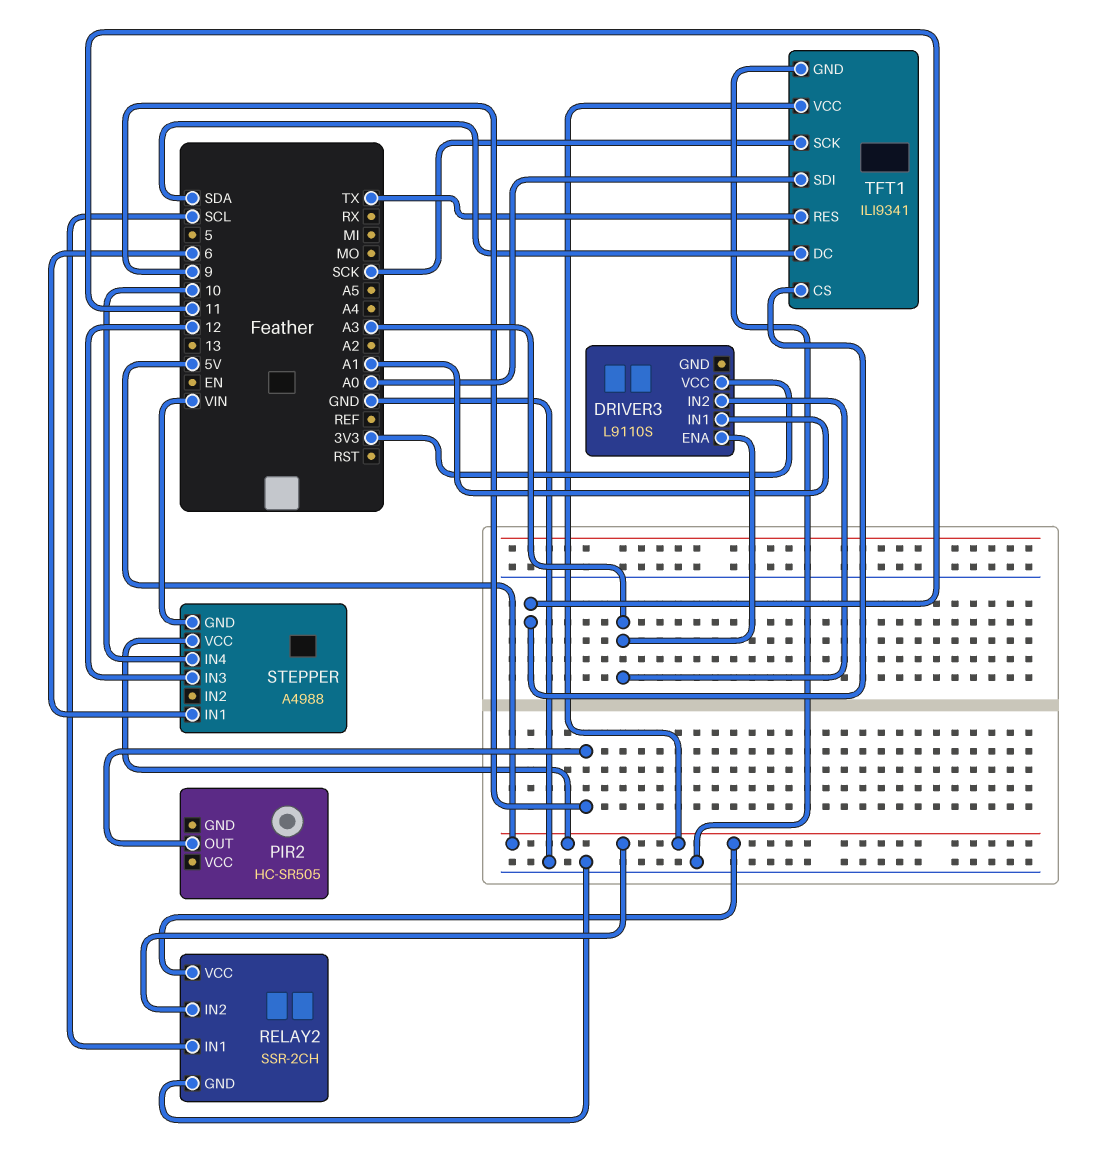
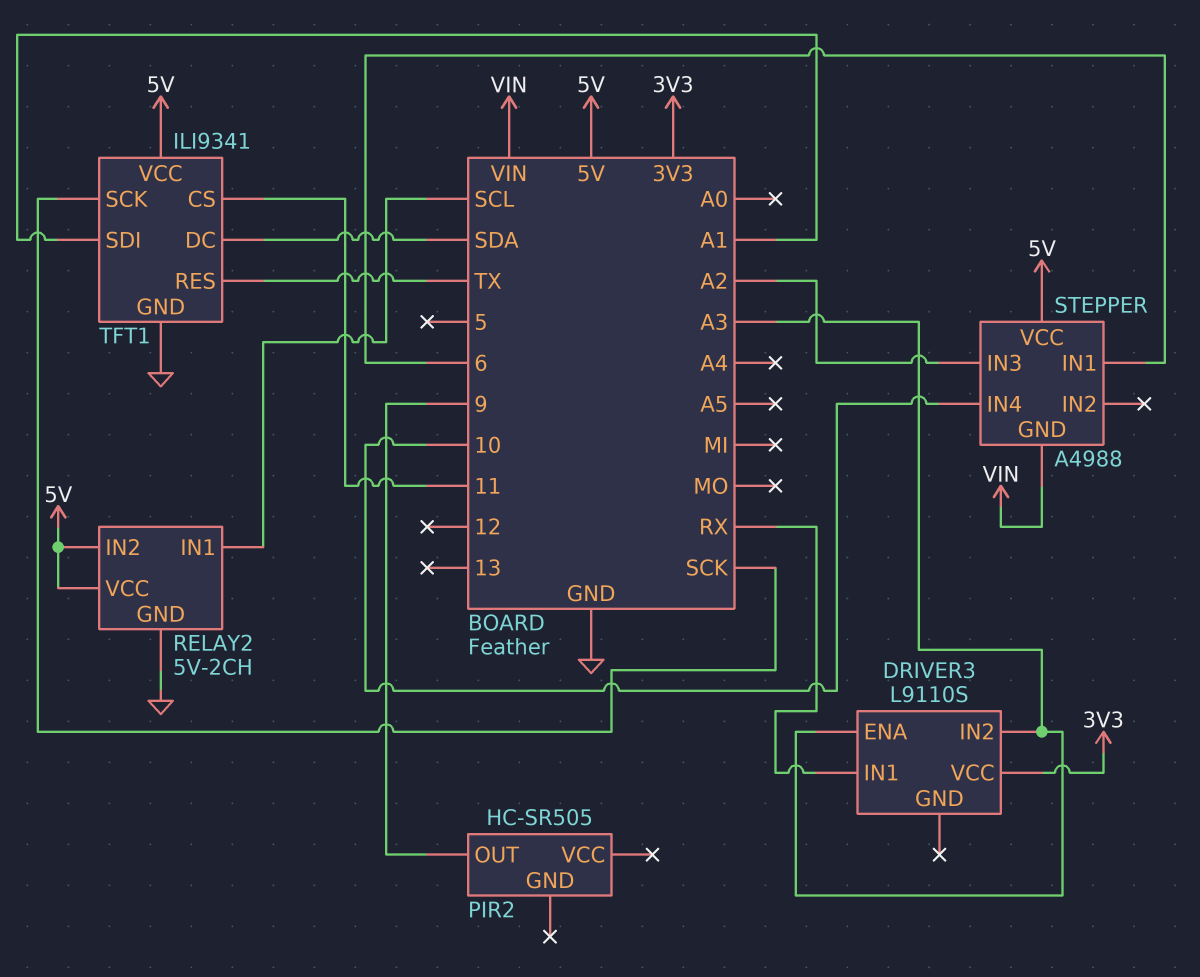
DRIVER3 pin IN1: A1 -> RX
RELAY2: SSR-2CH -> 5V-2CH
STEPPER pin IN3: 12 -> A2
TFT1 pin SDI: A0 -> A1

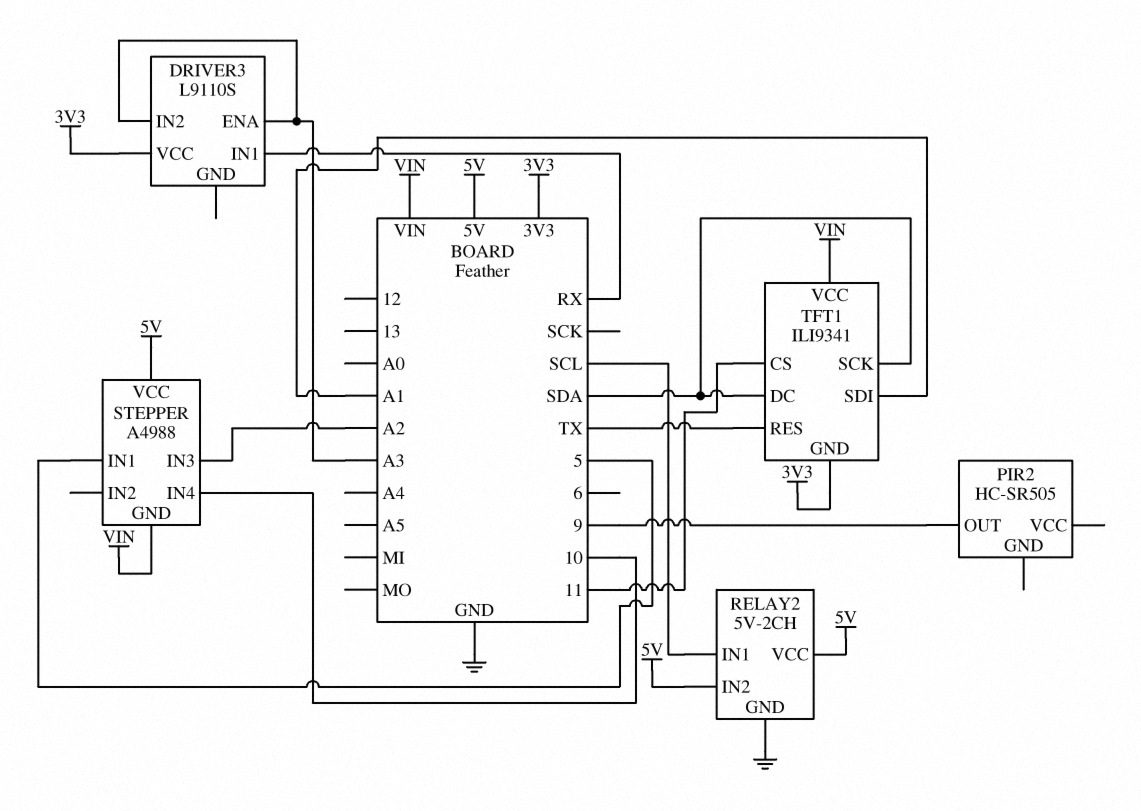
STEPPER pin IN1: 6 -> 5
TFT1 pin GND: GND -> 3V3
TFT1 pin SCK: SCK -> SDA
TFT1 pin VCC: 5V -> VIN

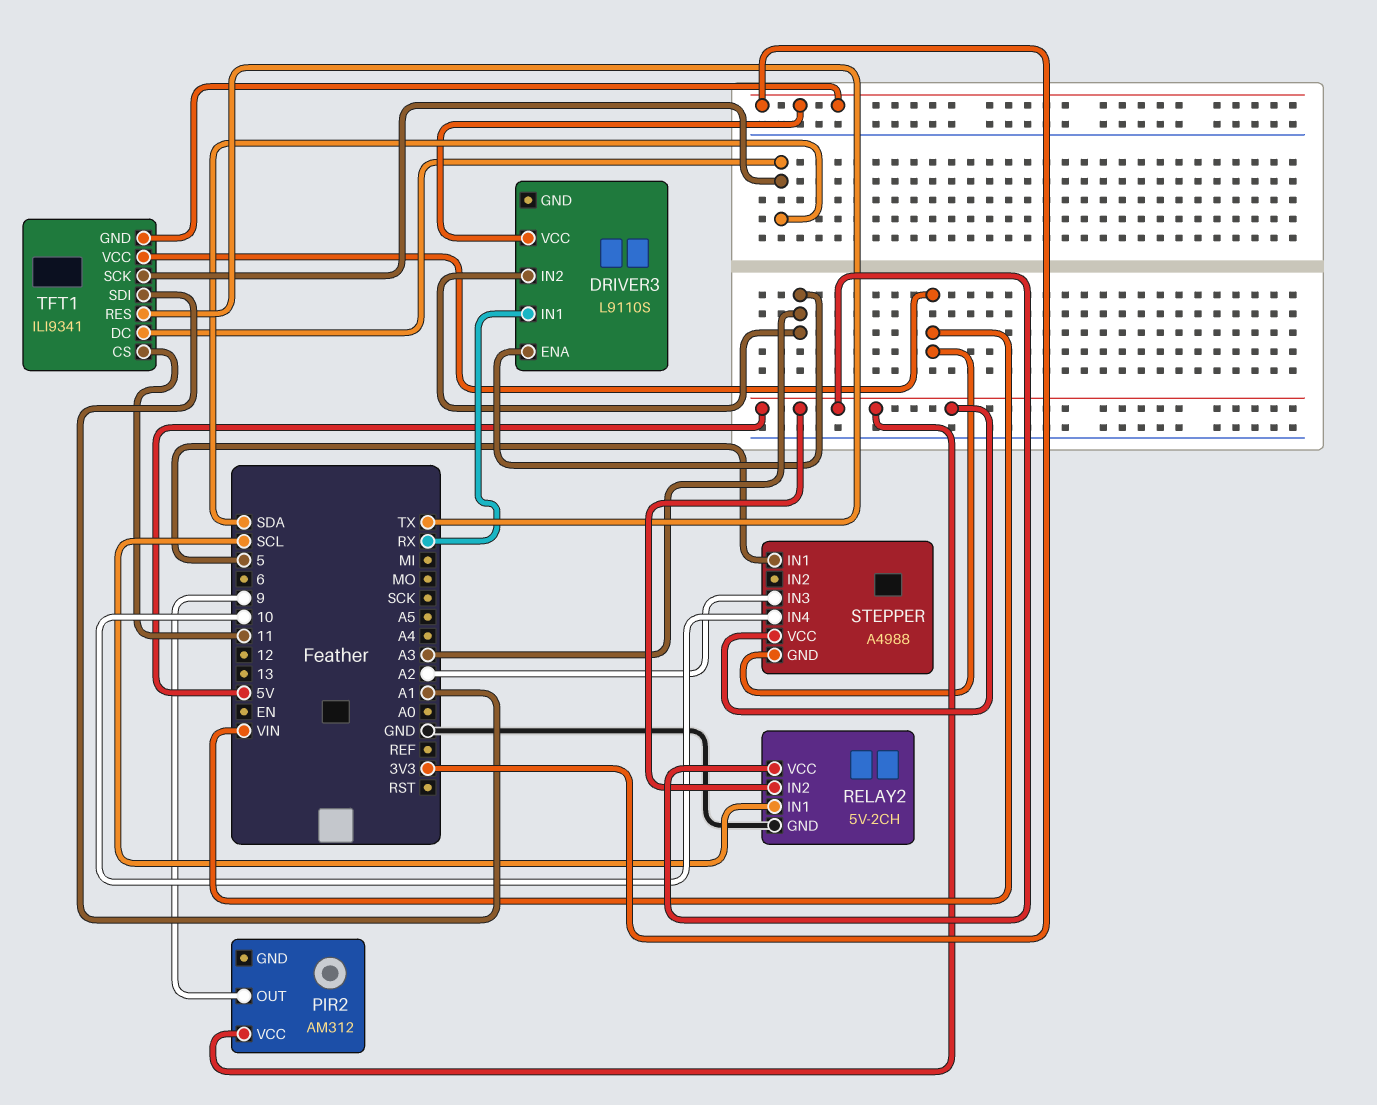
PIR2: HC-SR505 -> AM312
PIR2 pin VCC: none -> 5V

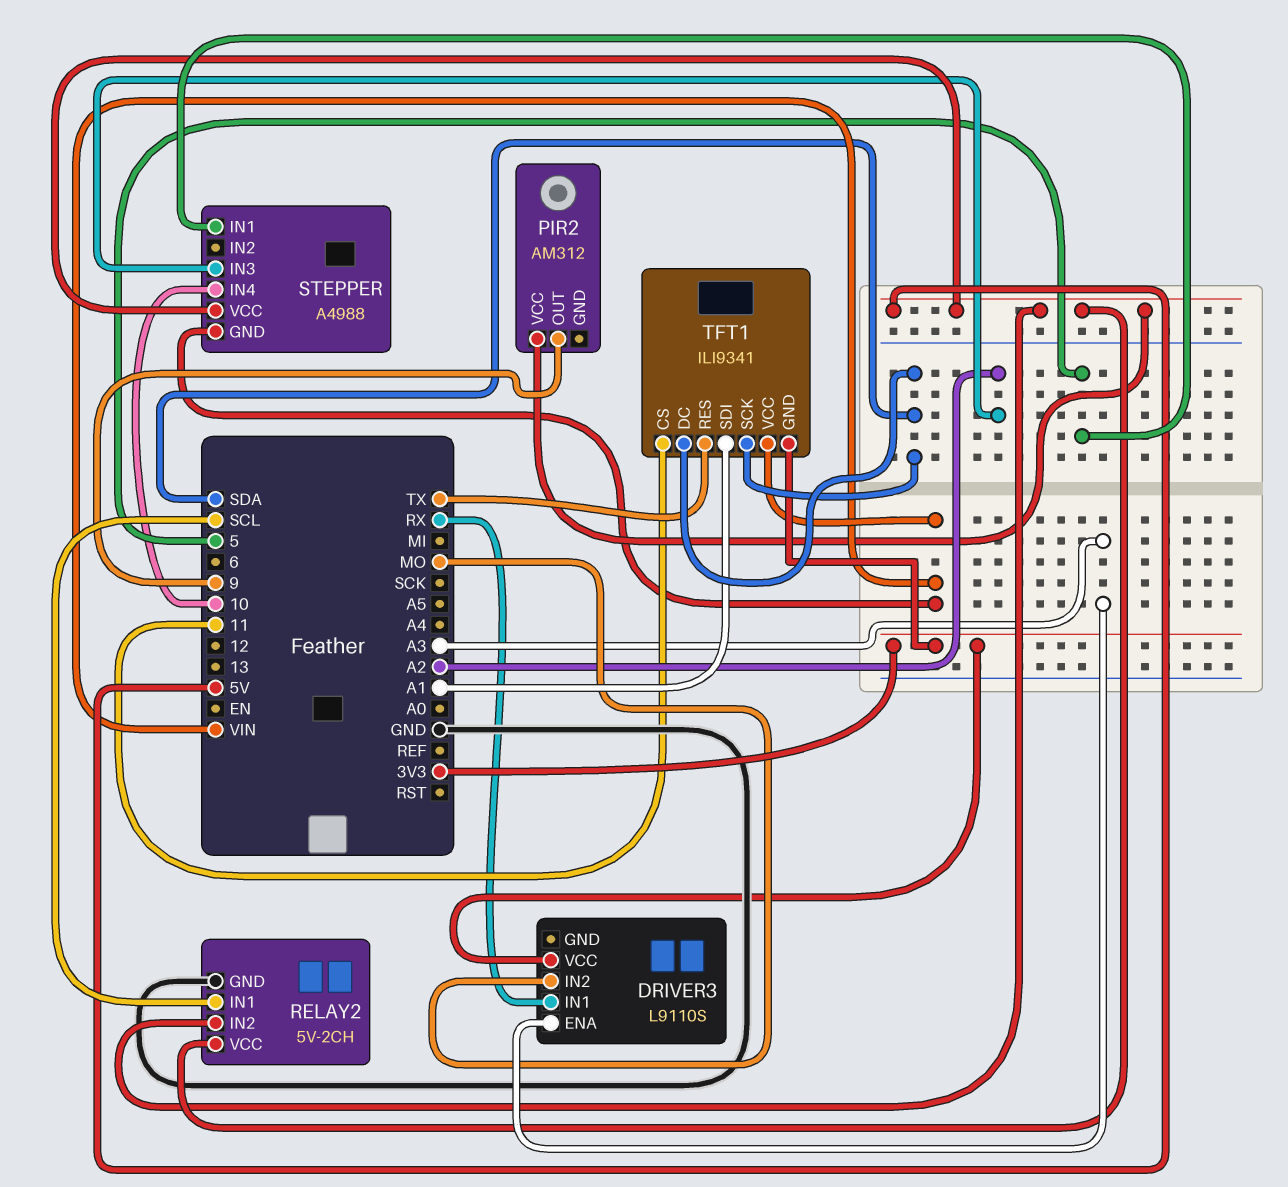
DRIVER3 pin IN2: A3 -> MO

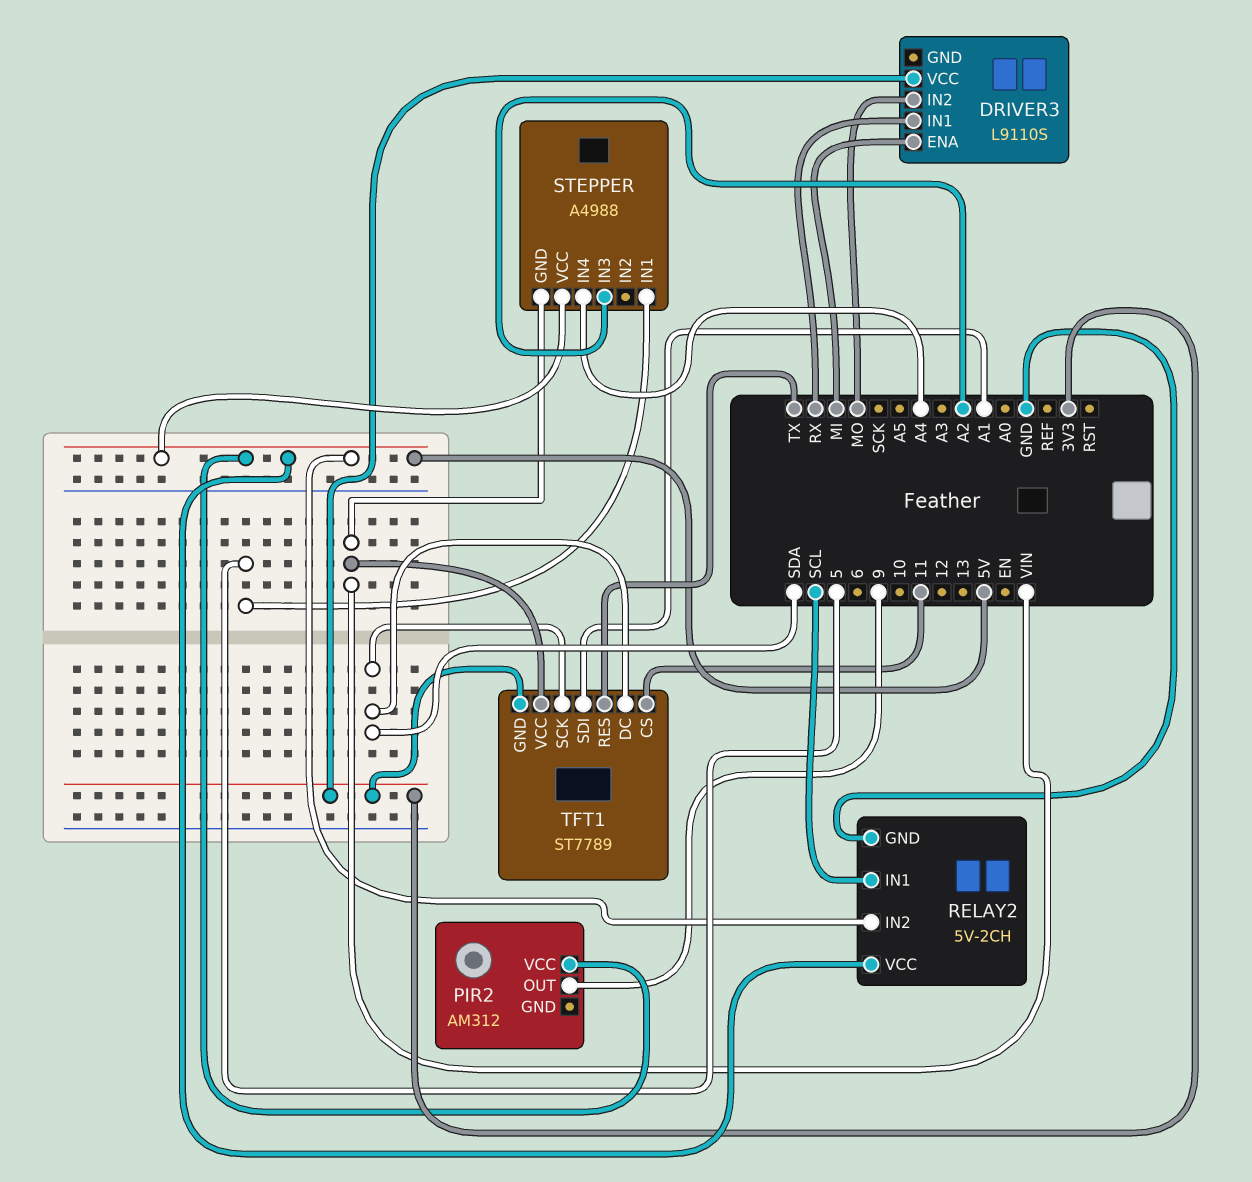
DRIVER3 pin ENA: A3 -> MI
STEPPER pin IN4: 10 -> A4
TFT1: ILI9341 -> ST7789

